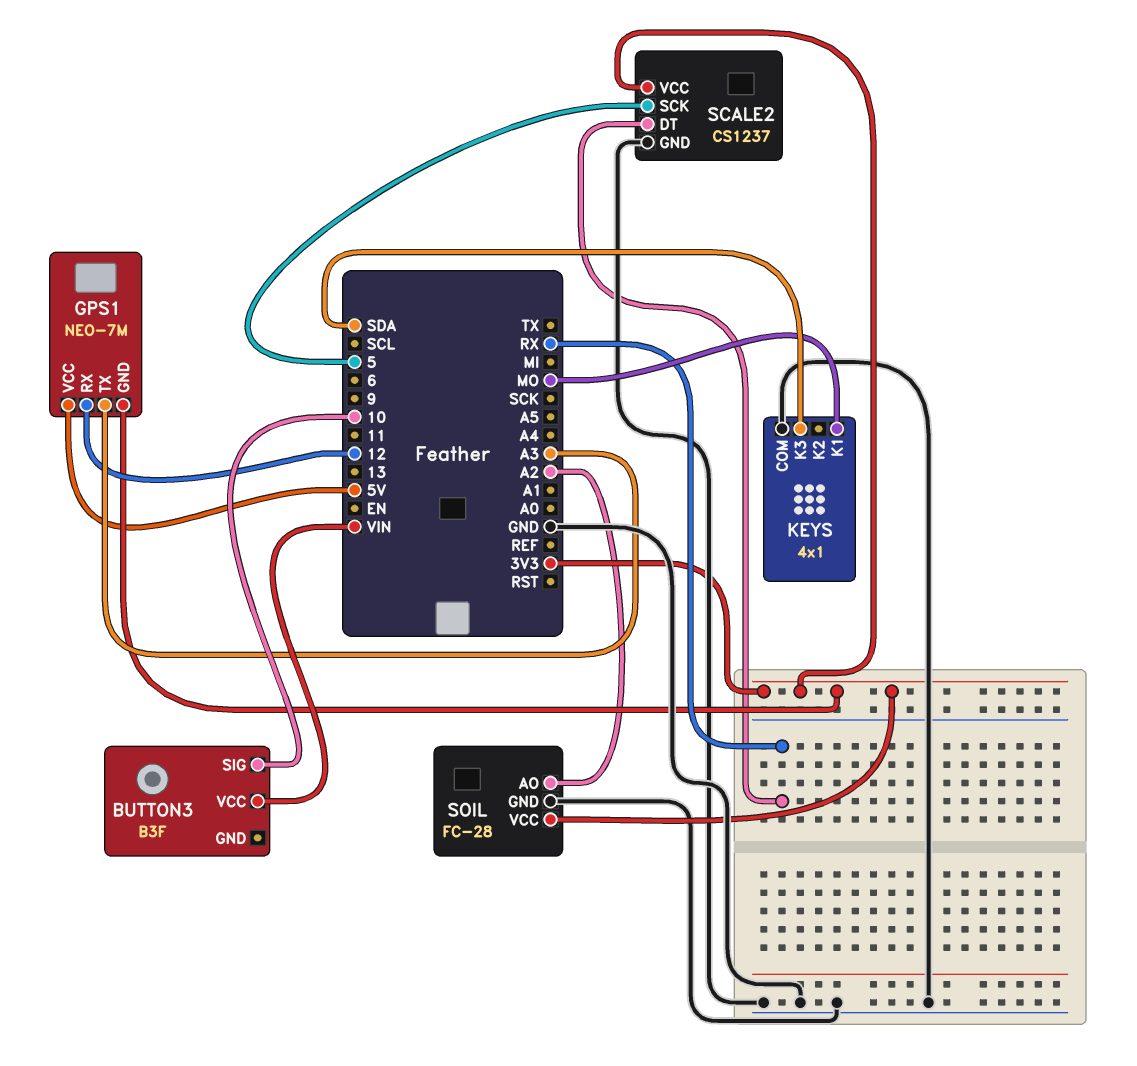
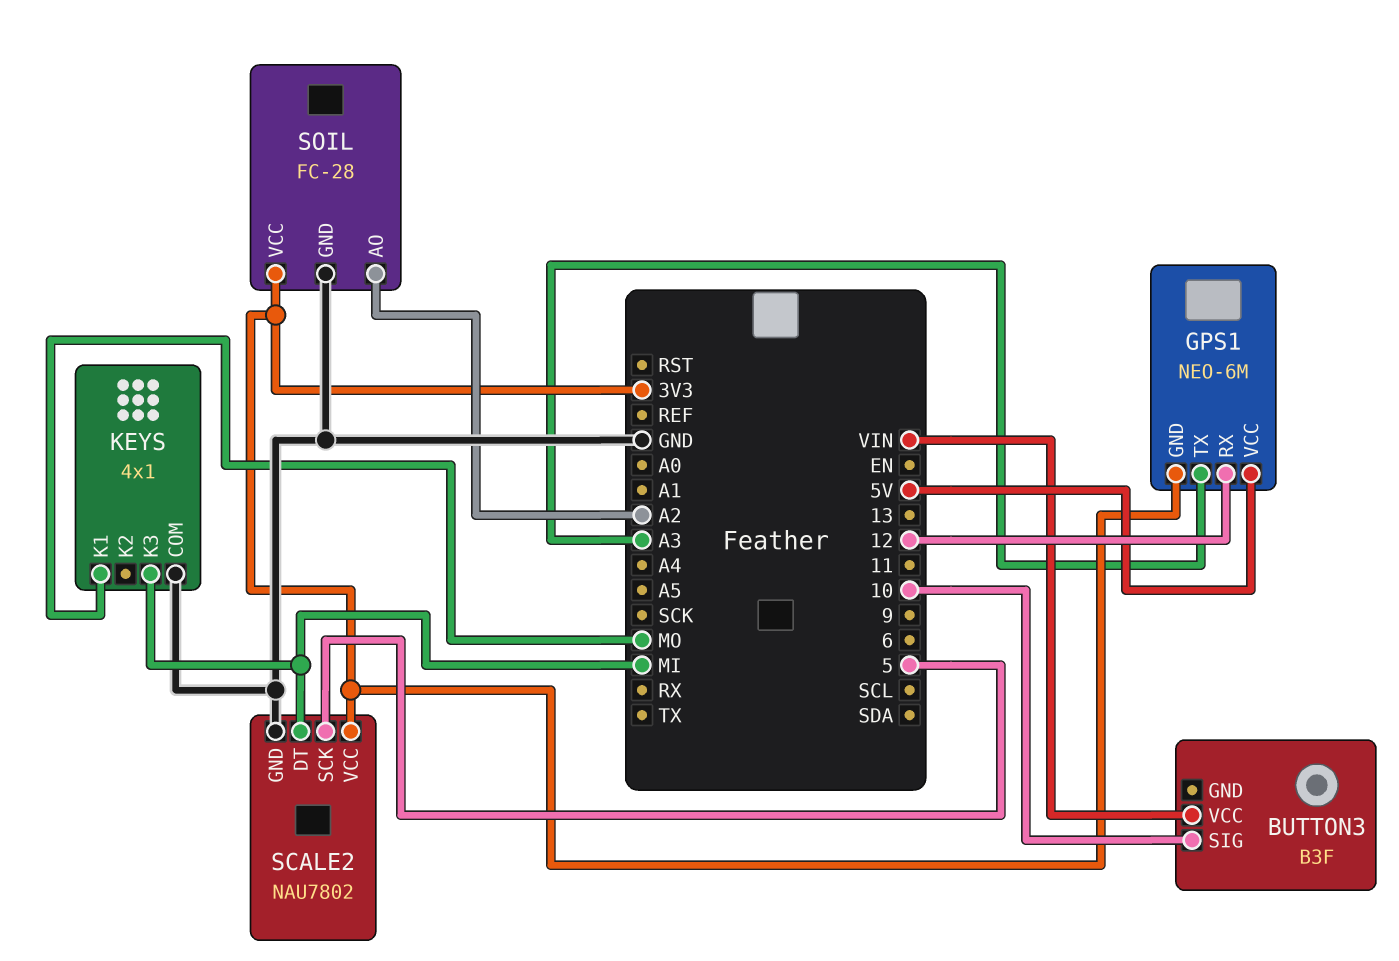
GPS1: NEO-7M -> NEO-6M
KEYS pin K3: SDA -> MI
SCALE2: CS1237 -> NAU7802
SCALE2 pin DT: RX -> MI

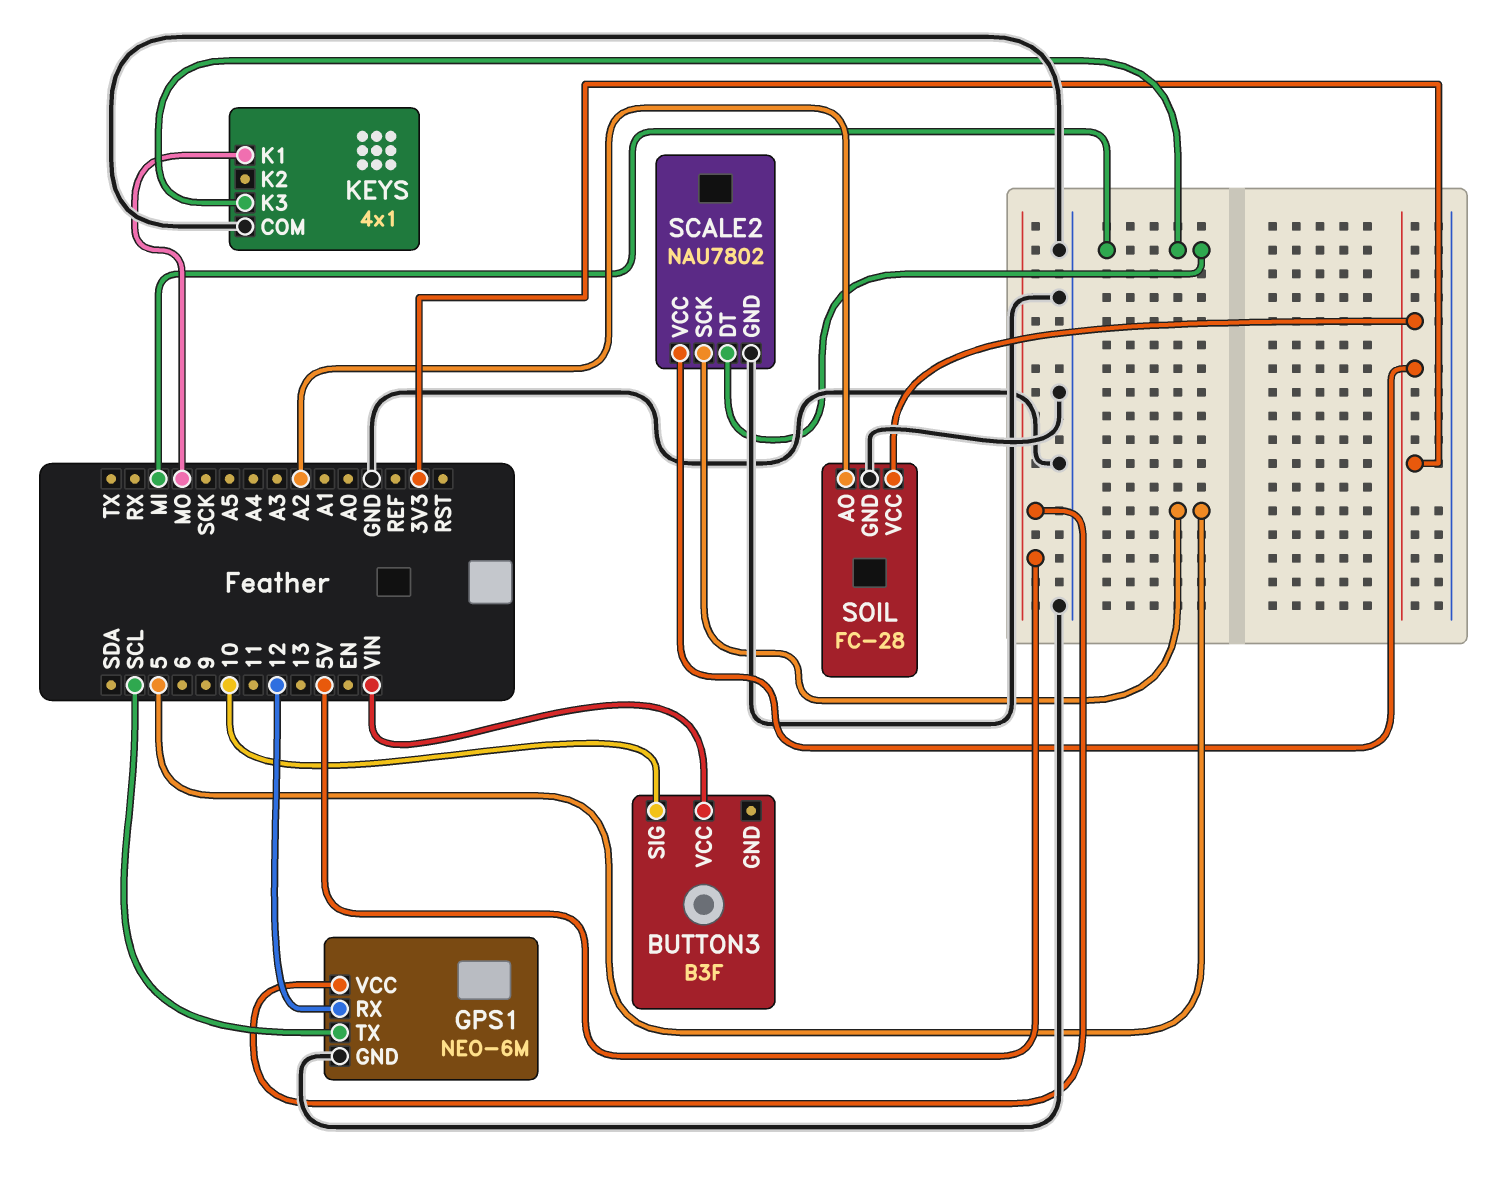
GPS1 pin GND: 3V3 -> GND
GPS1 pin TX: A3 -> SCL

